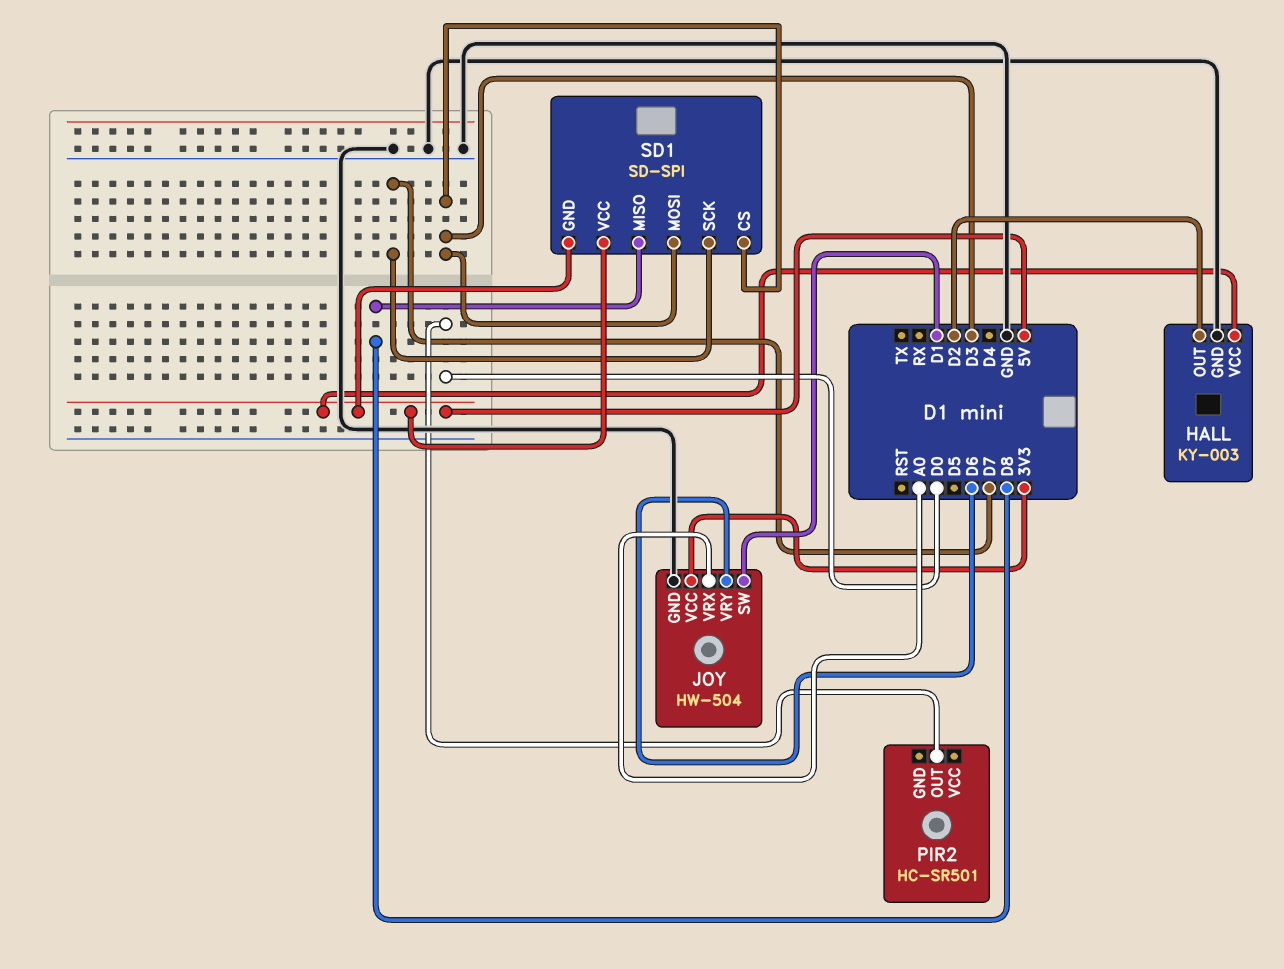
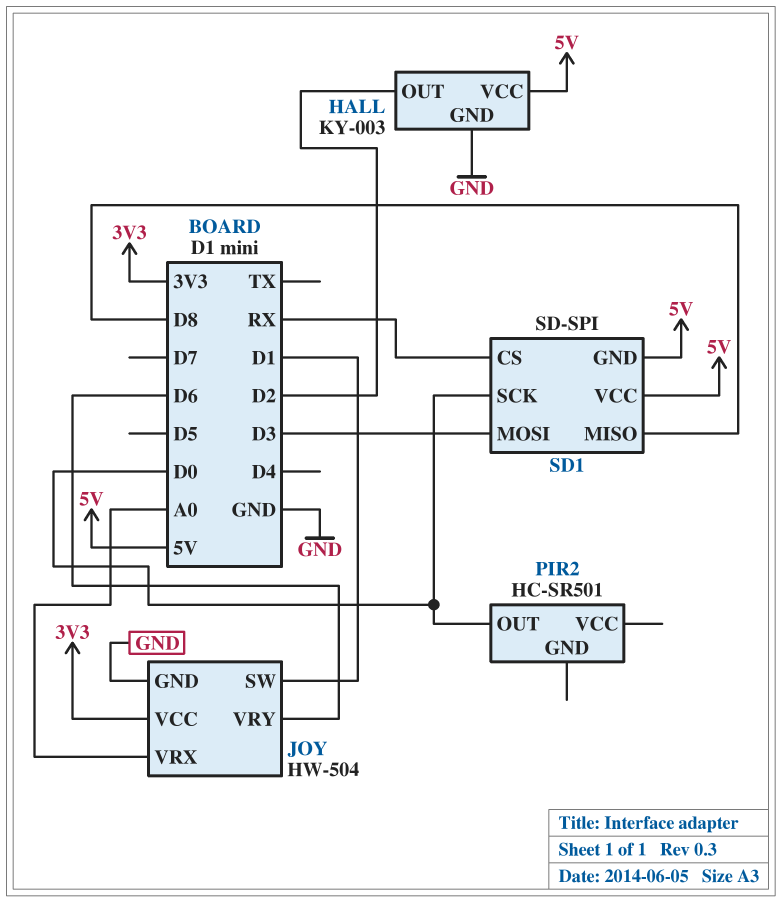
SD1 pin CS: D3 -> RX
SD1 pin SCK: D7 -> D0

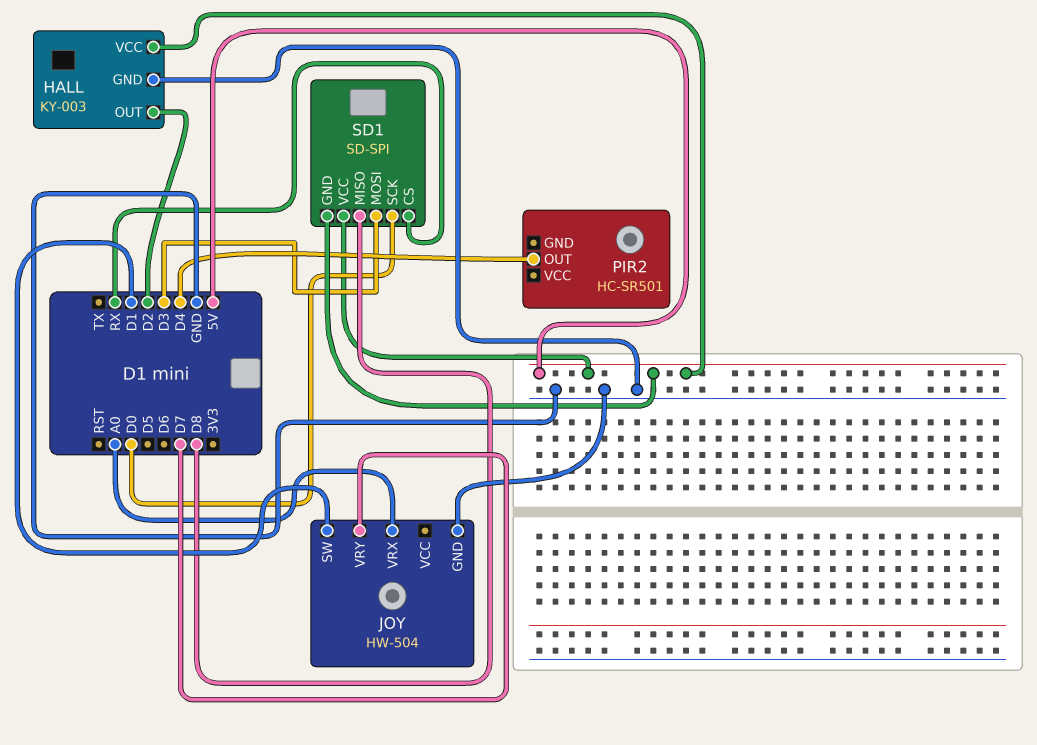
JOY pin VCC: 3V3 -> none
JOY pin VRY: D6 -> D7
PIR2 pin OUT: D0 -> D4

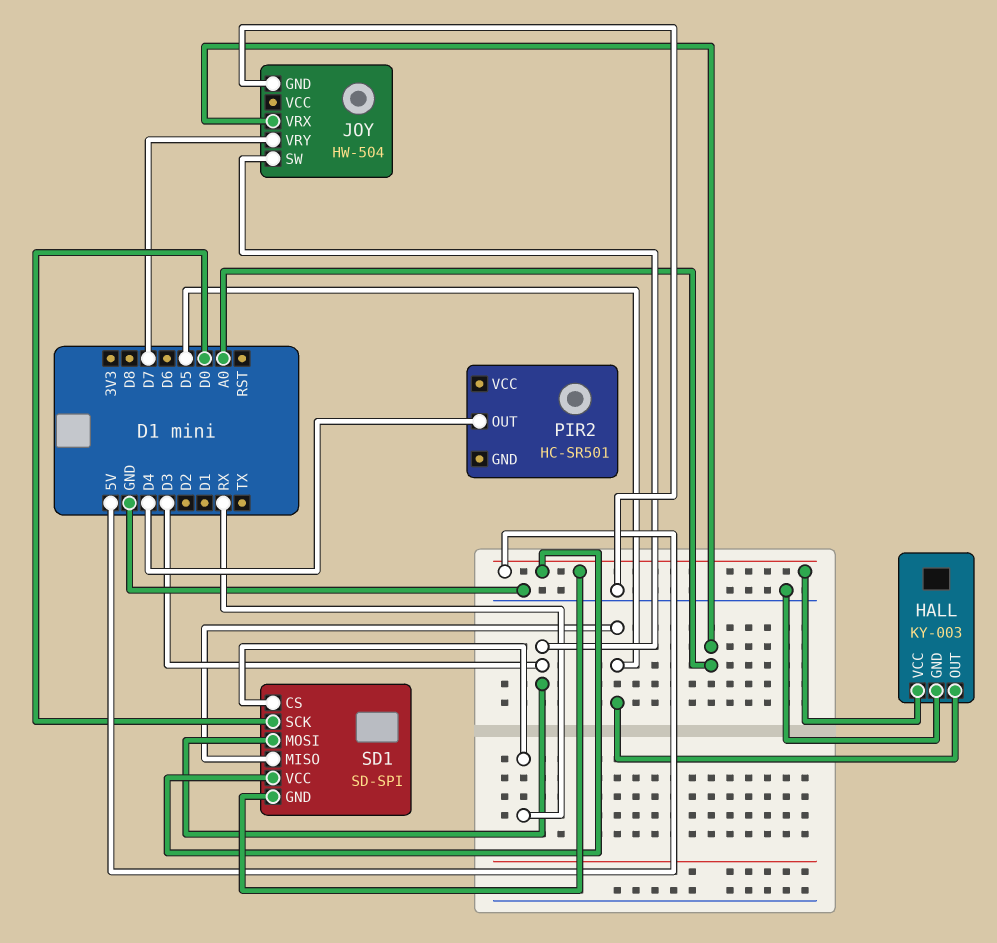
HALL pin OUT: D2 -> D5
JOY pin SW: D1 -> D3
SD1 pin MISO: D8 -> D5

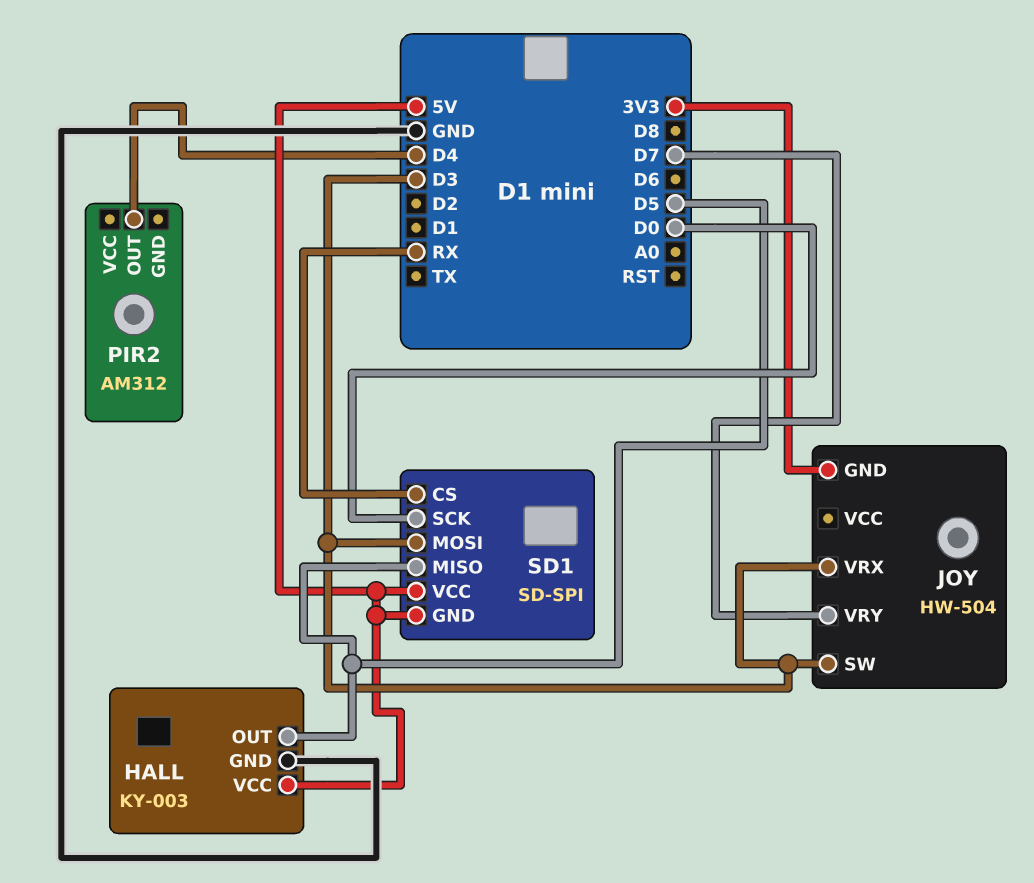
JOY pin GND: GND -> 3V3
JOY pin VRX: A0 -> D3
PIR2: HC-SR501 -> AM312

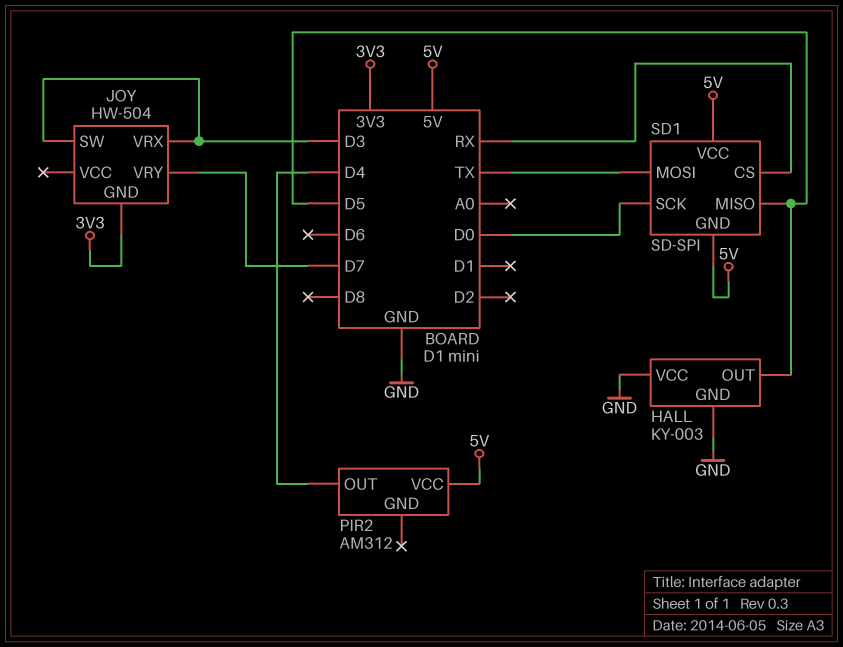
HALL pin VCC: 5V -> GND
PIR2 pin VCC: none -> 5V
SD1 pin MOSI: D3 -> TX

